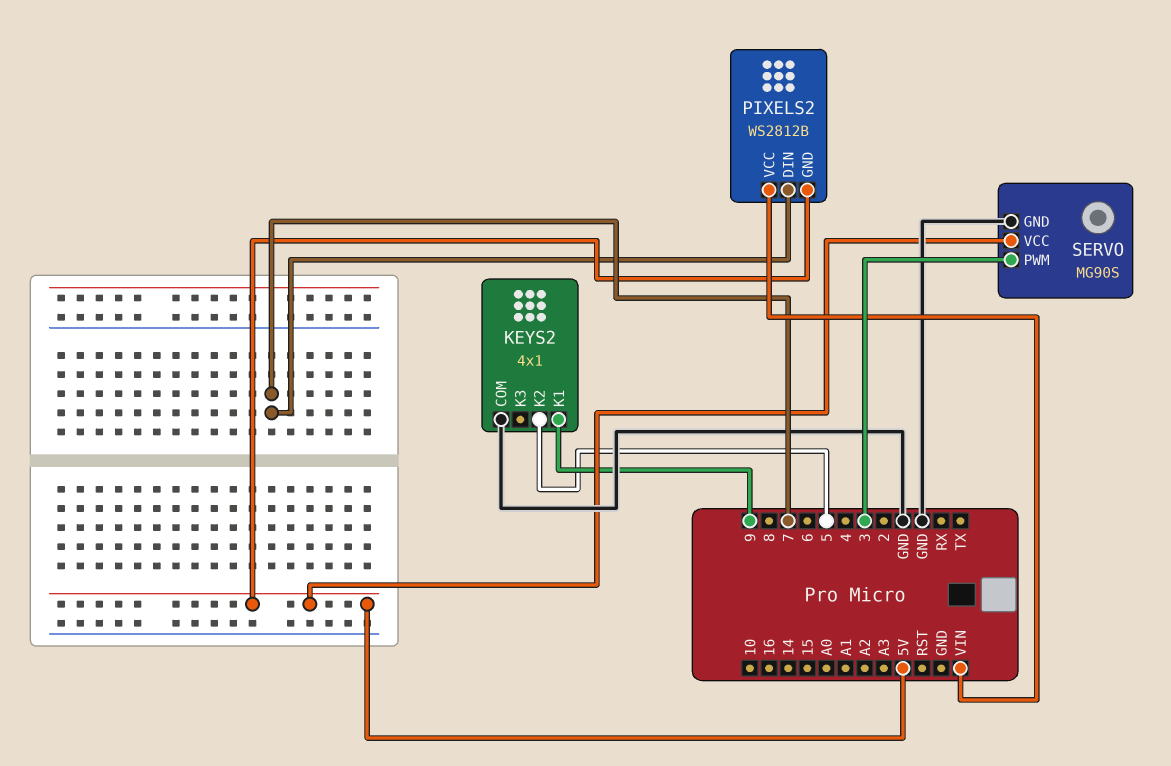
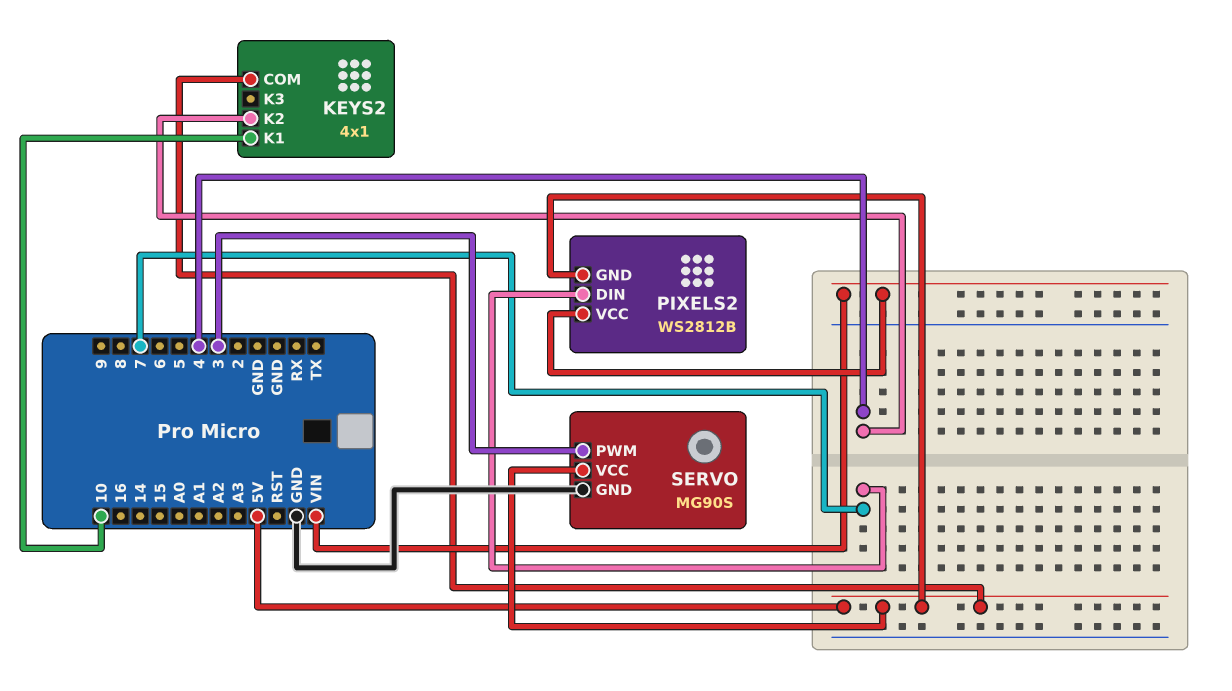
KEYS2 pin COM: GND -> 5V
KEYS2 pin K1: 9 -> 10
KEYS2 pin K2: 5 -> 4

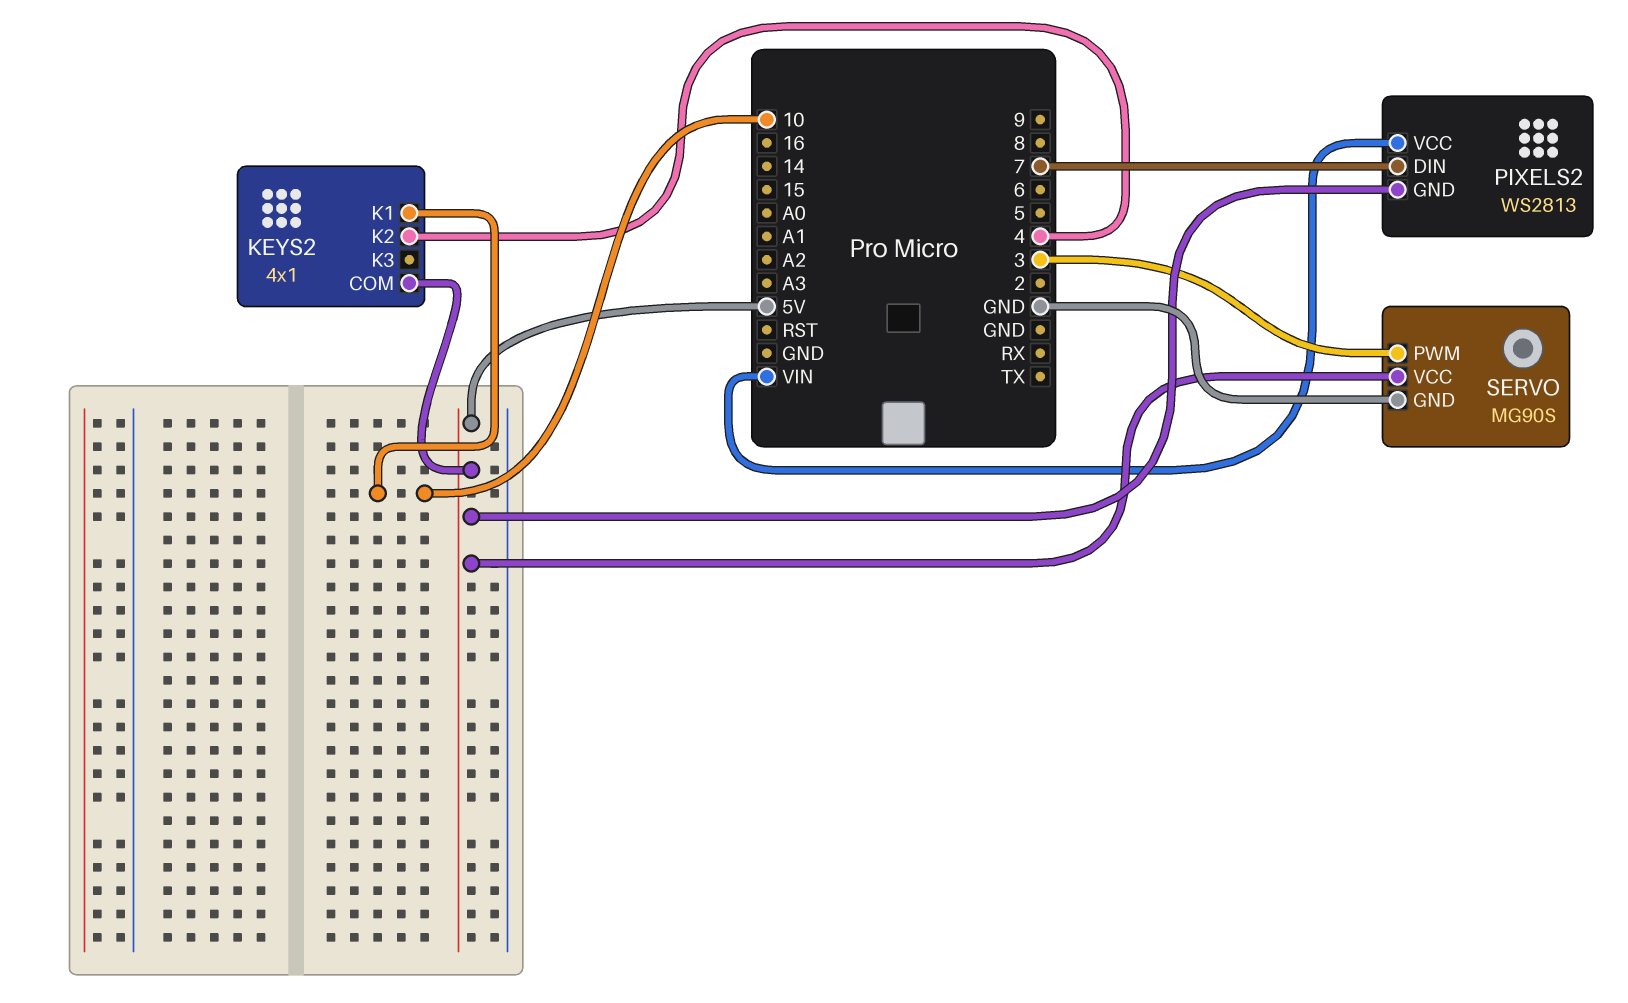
PIXELS2: WS2812B -> WS2813

